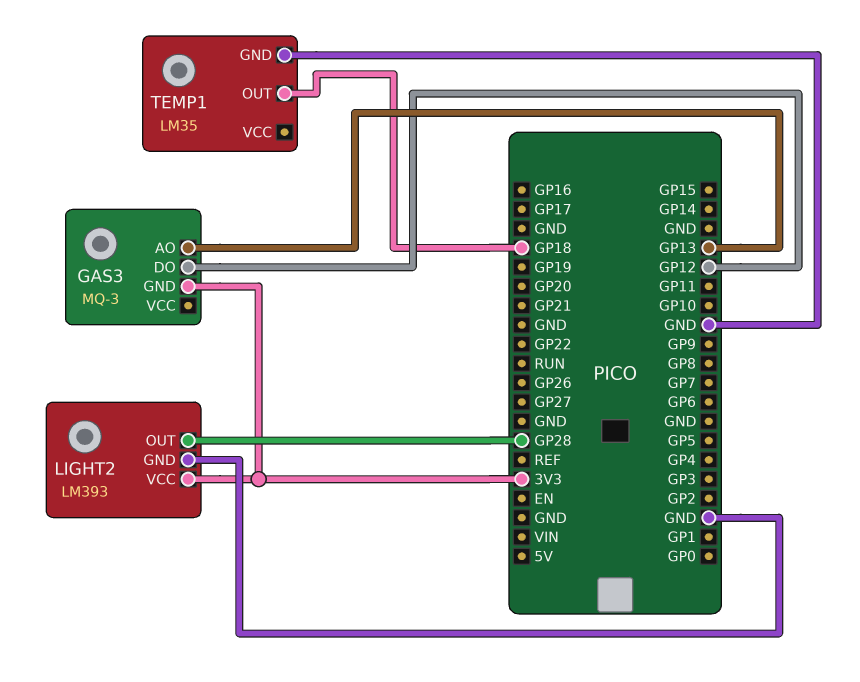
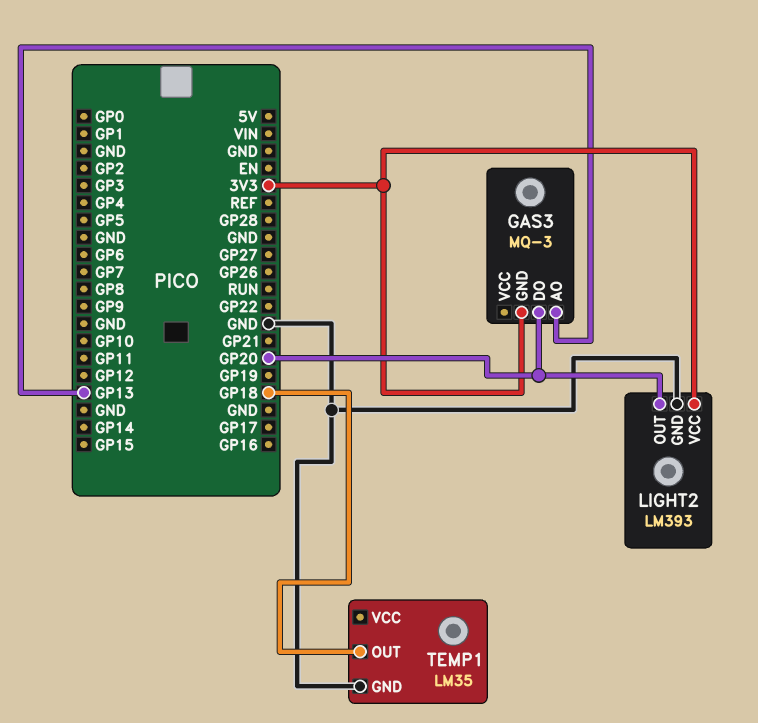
GAS3 pin DO: GP12 -> GP20
LIGHT2 pin OUT: GP28 -> GP20

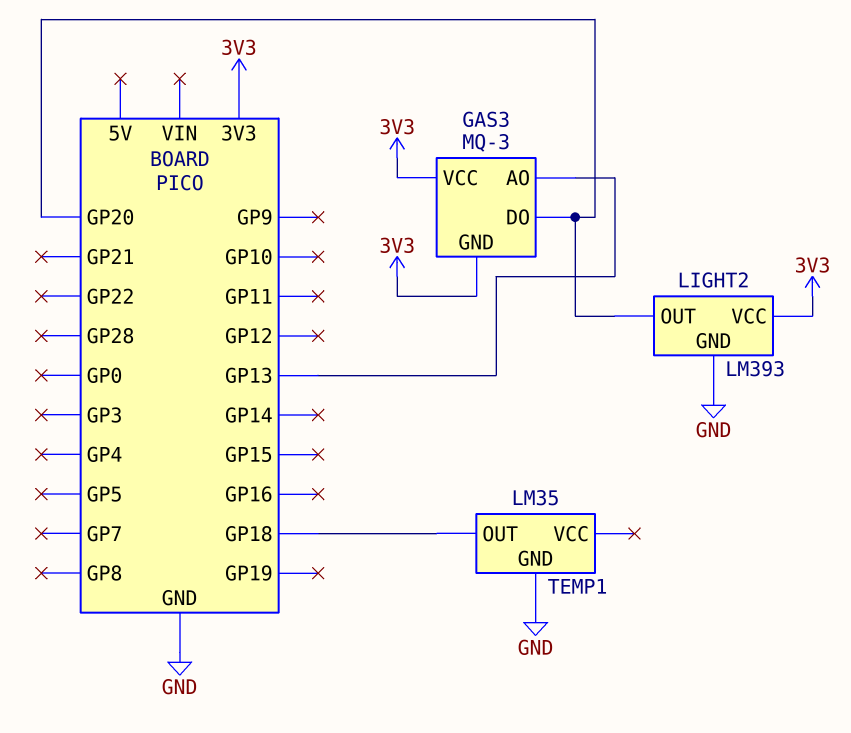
GAS3 pin VCC: none -> 3V3

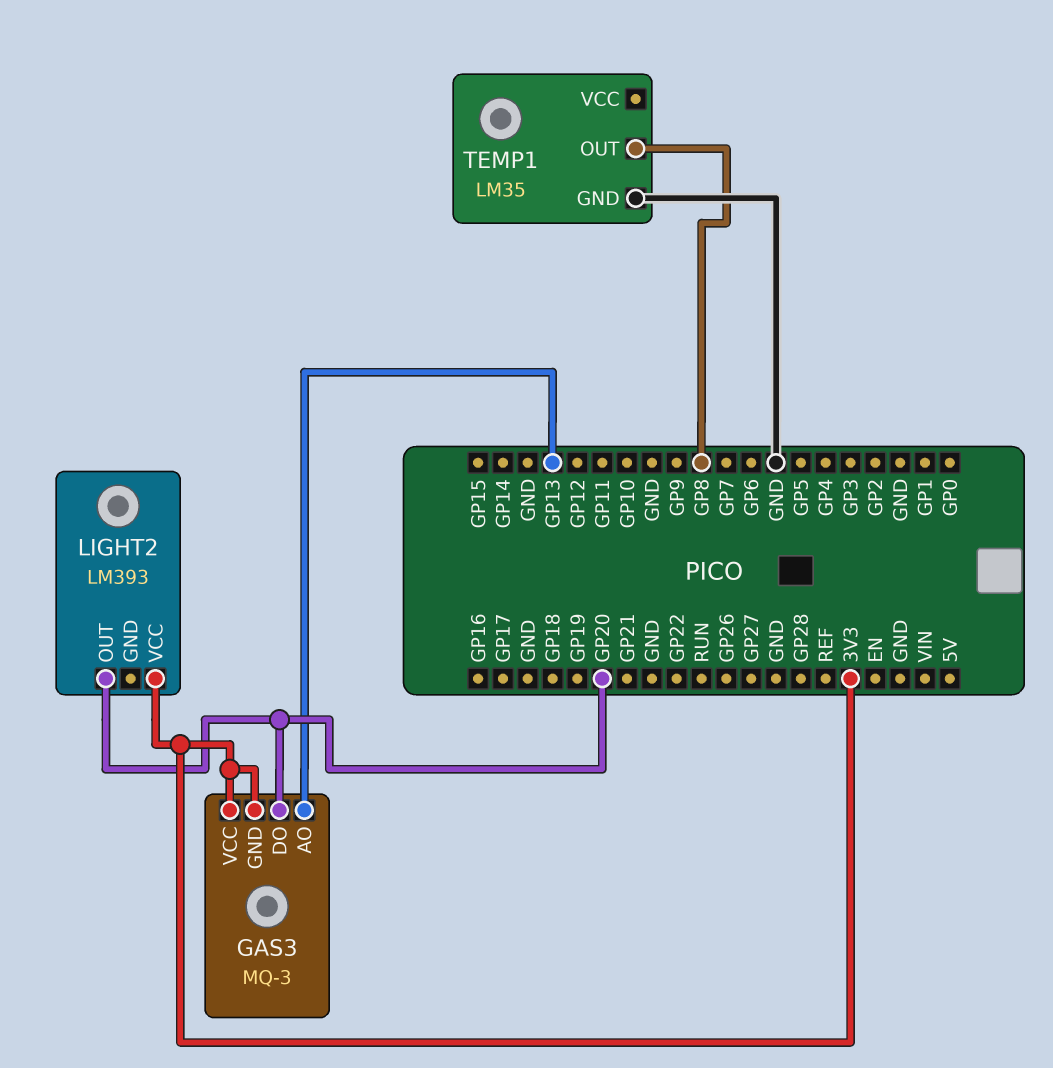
LIGHT2 pin GND: GND -> none
TEMP1 pin OUT: GP18 -> GP8

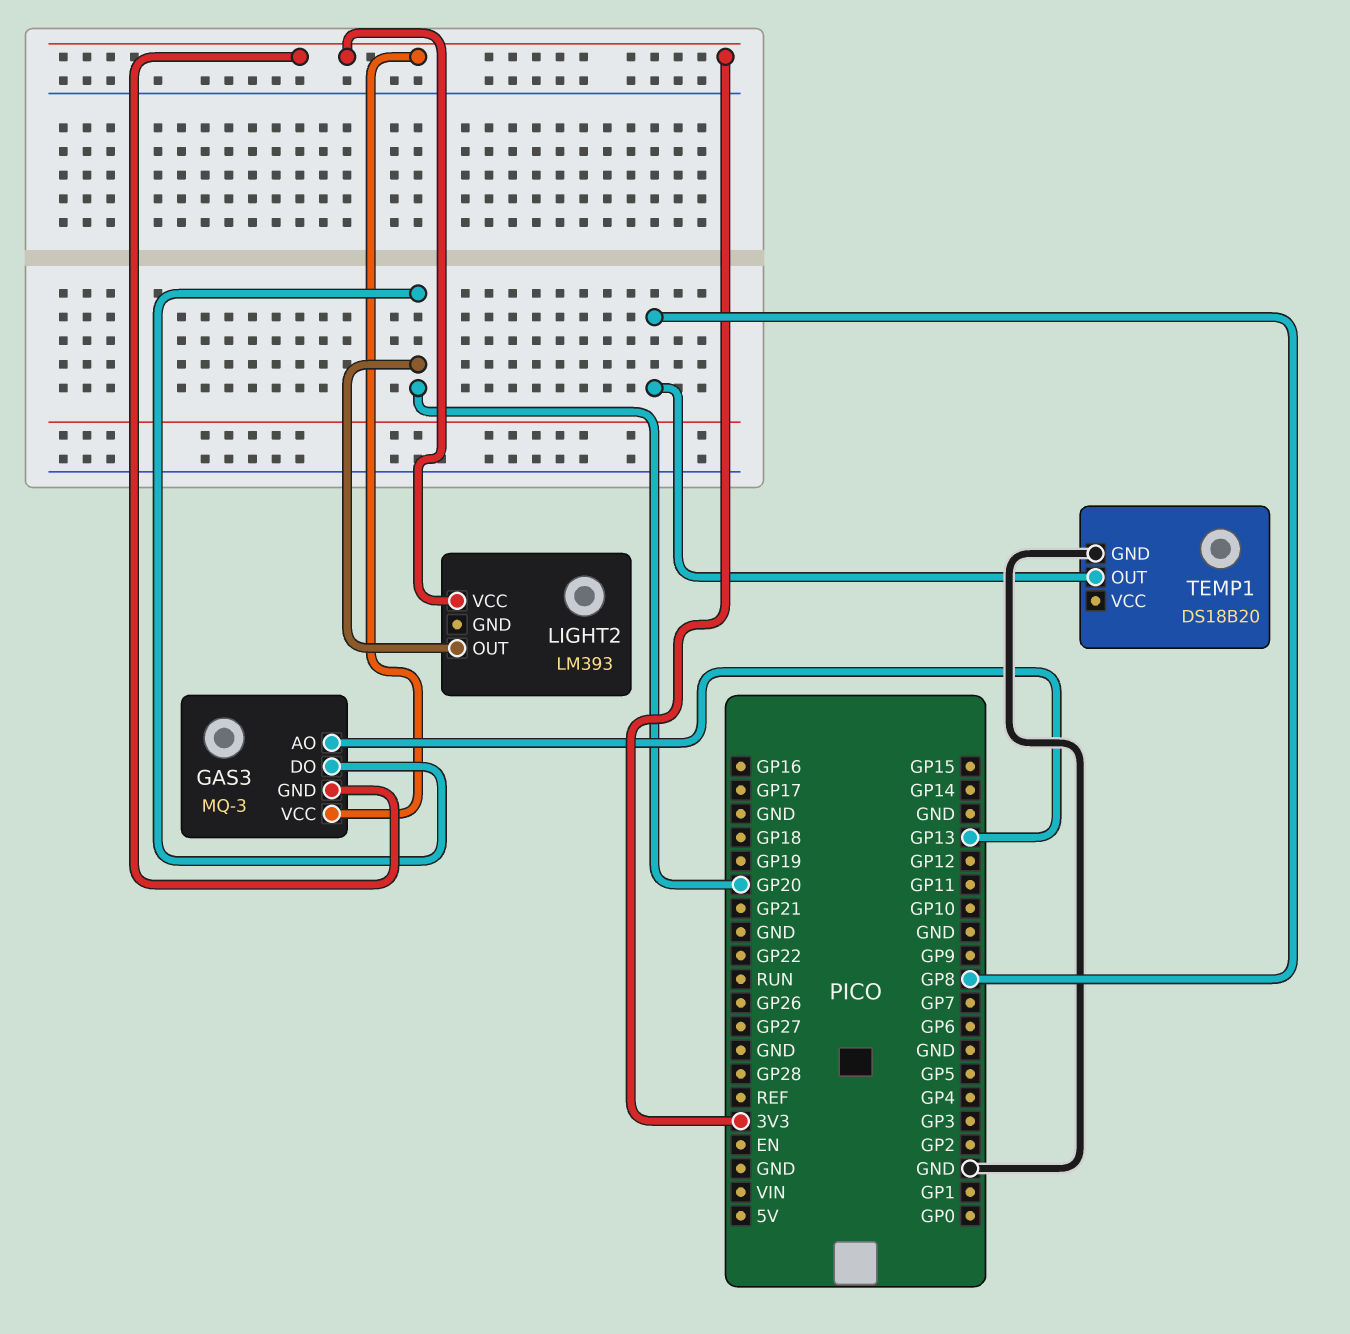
TEMP1: LM35 -> DS18B20

